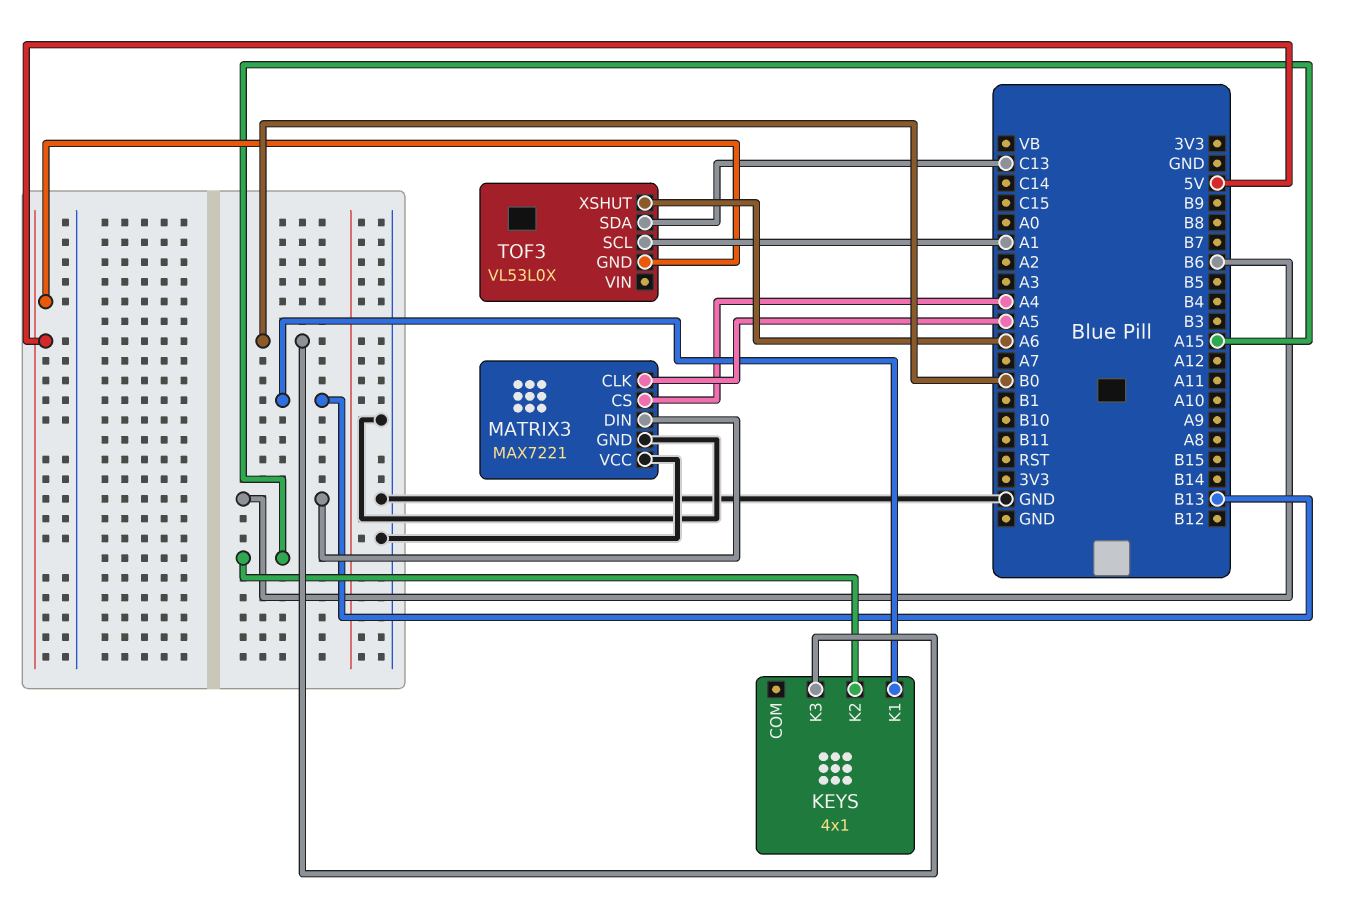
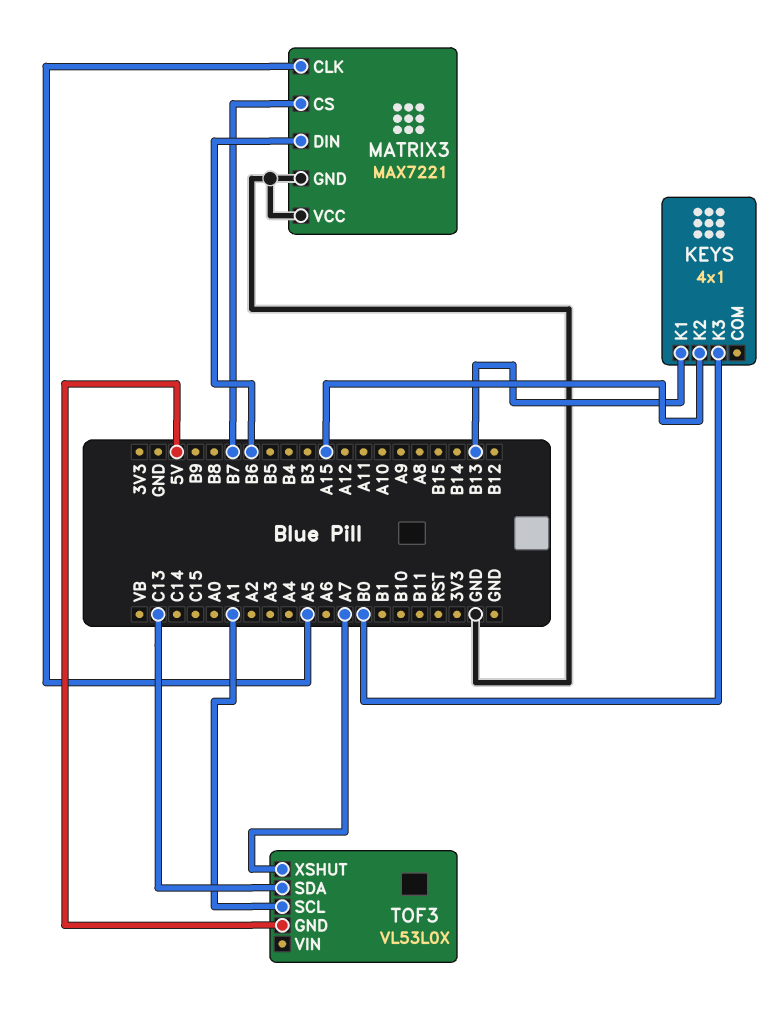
MATRIX3 pin CS: A4 -> B7
TOF3 pin XSHUT: A6 -> A7

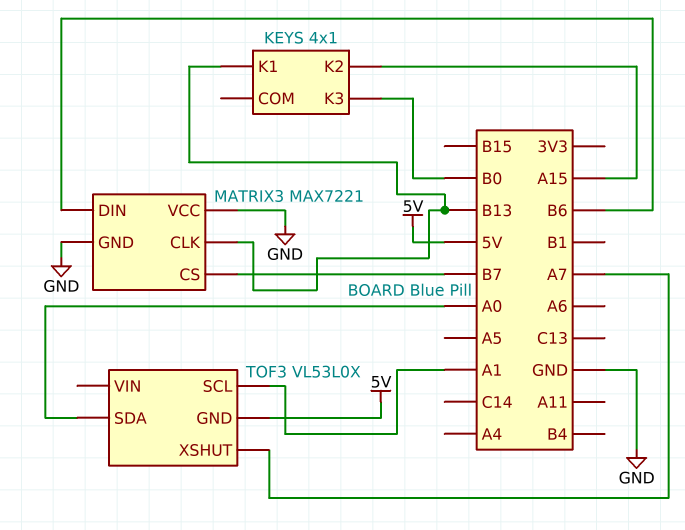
MATRIX3 pin CLK: A5 -> B13
TOF3 pin SDA: C13 -> A0

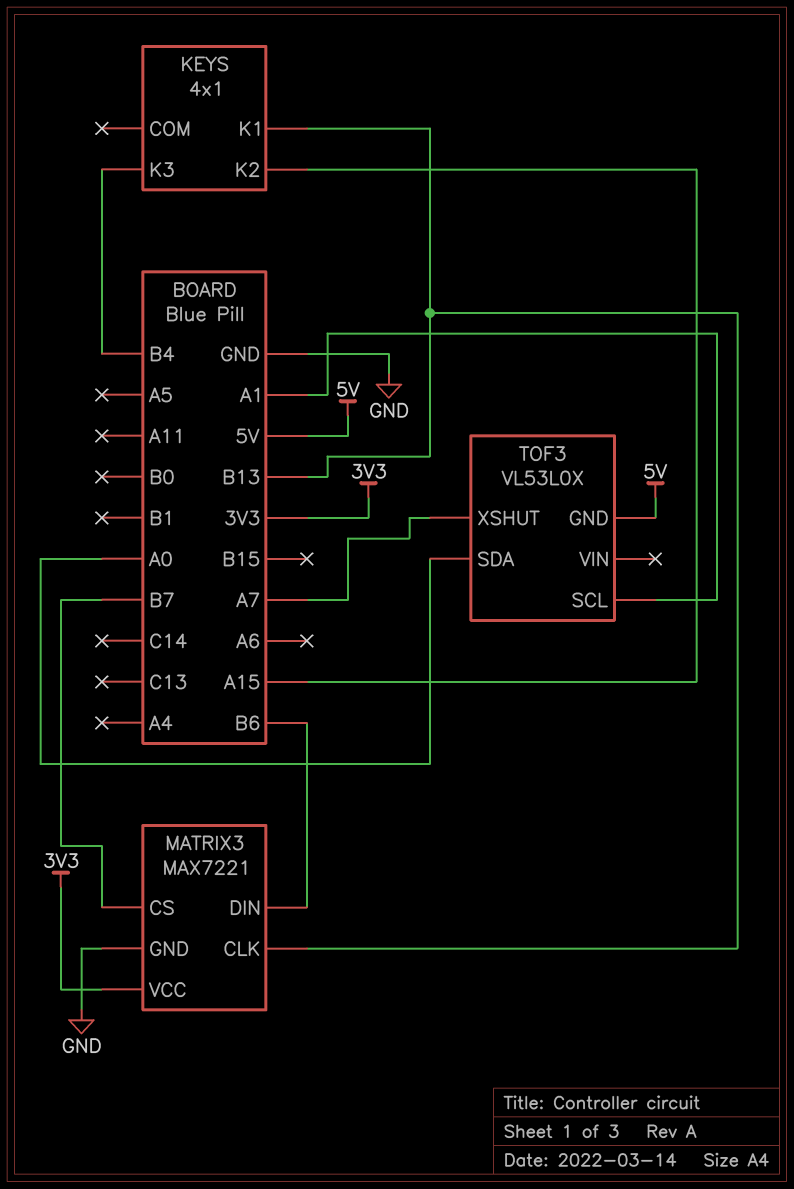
KEYS pin K3: B0 -> B4
MATRIX3 pin VCC: GND -> 3V3

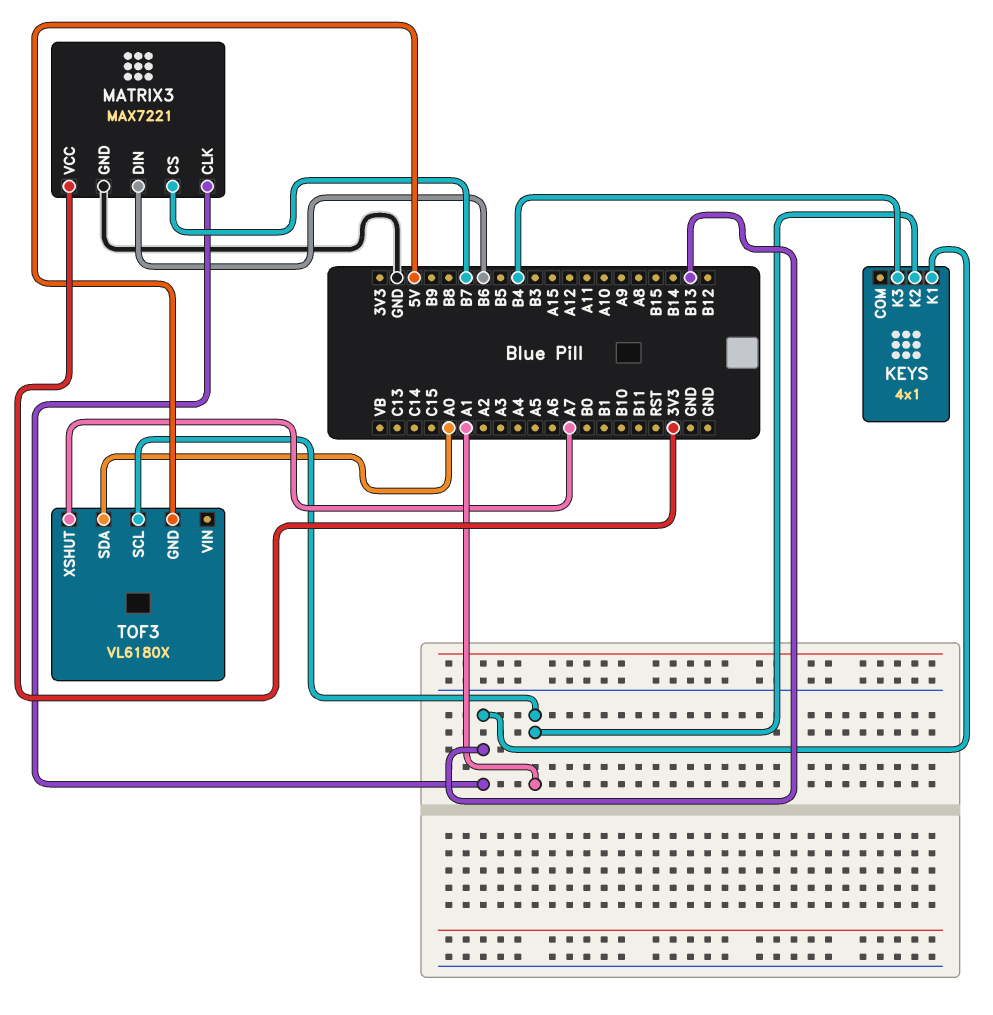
KEYS pin K2: A15 -> A1
TOF3: VL53L0X -> VL6180X

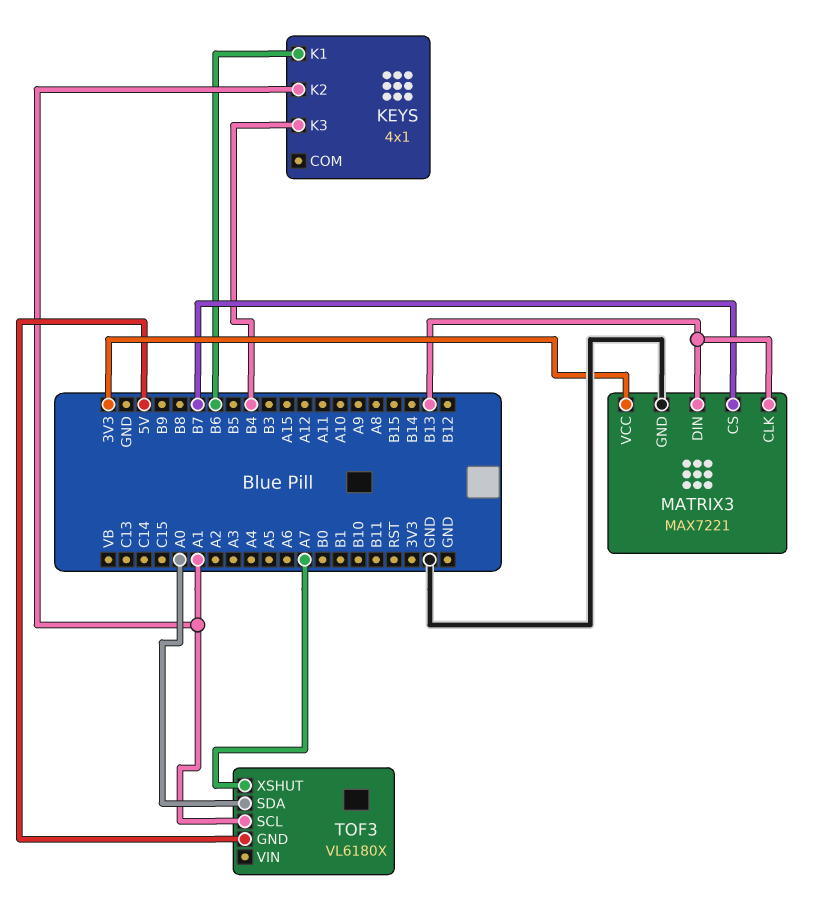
KEYS pin K1: B13 -> B6
MATRIX3 pin DIN: B6 -> B13

